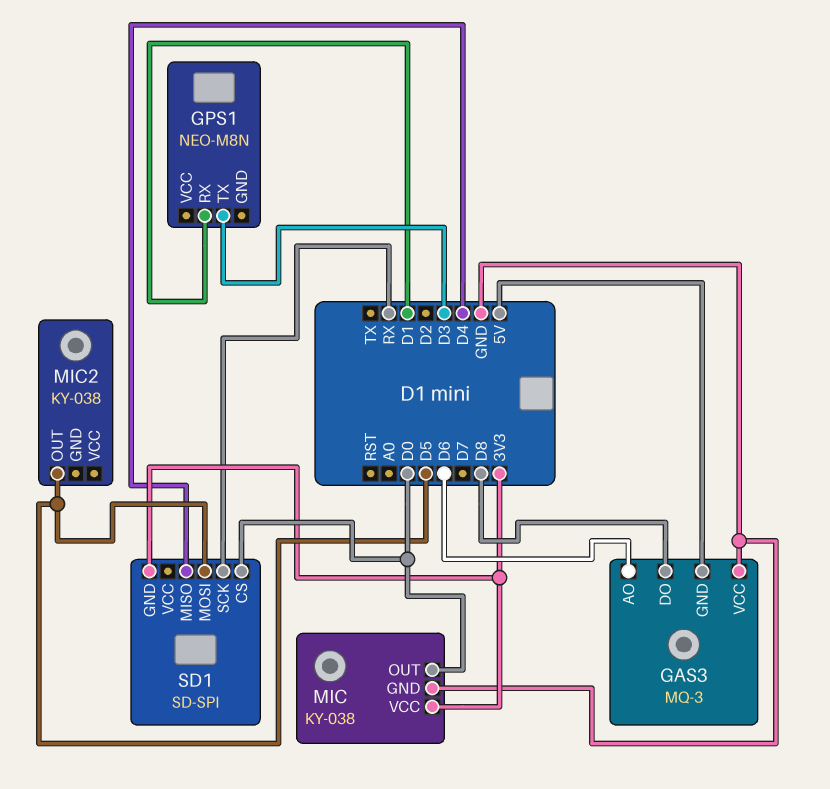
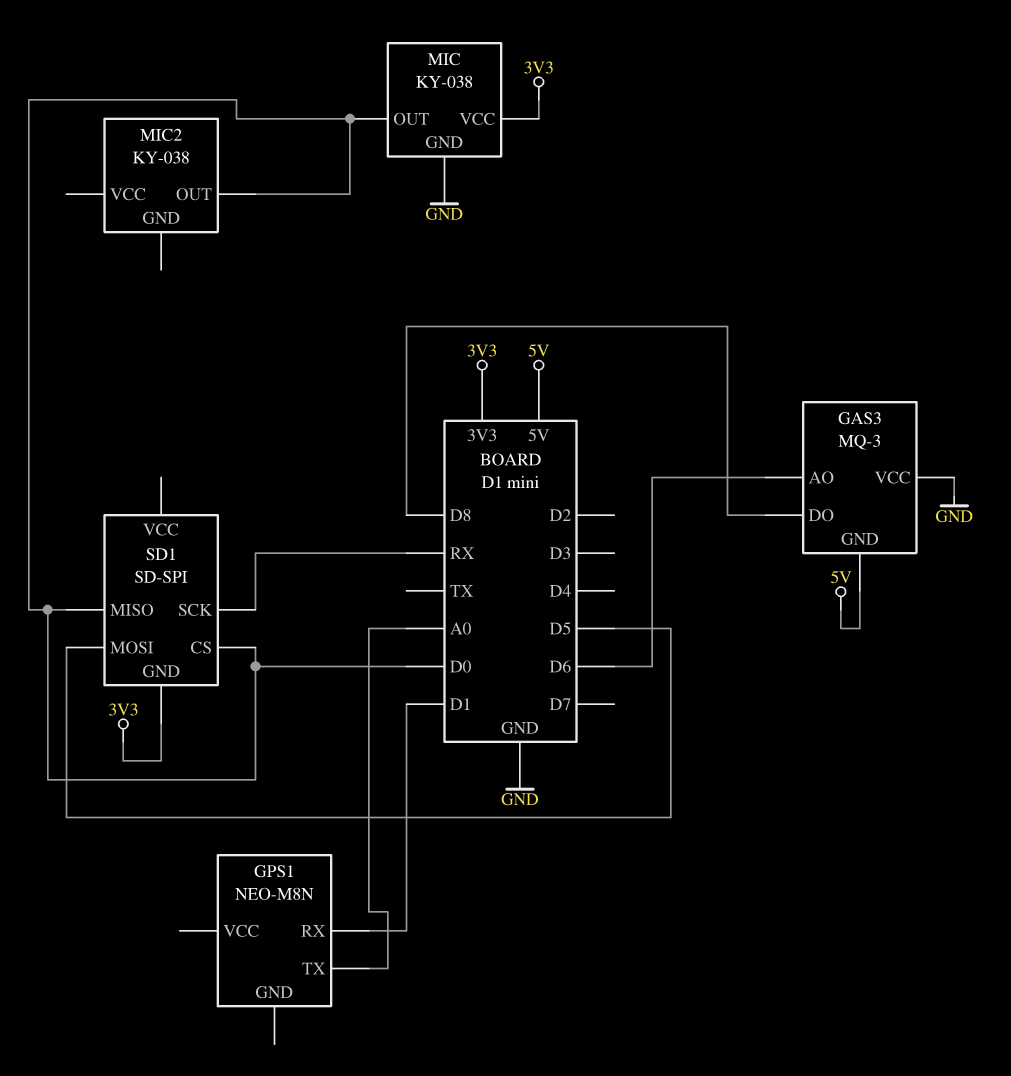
GPS1 pin TX: D3 -> A0
MIC2 pin OUT: D5 -> D0
SD1 pin MISO: D4 -> D0

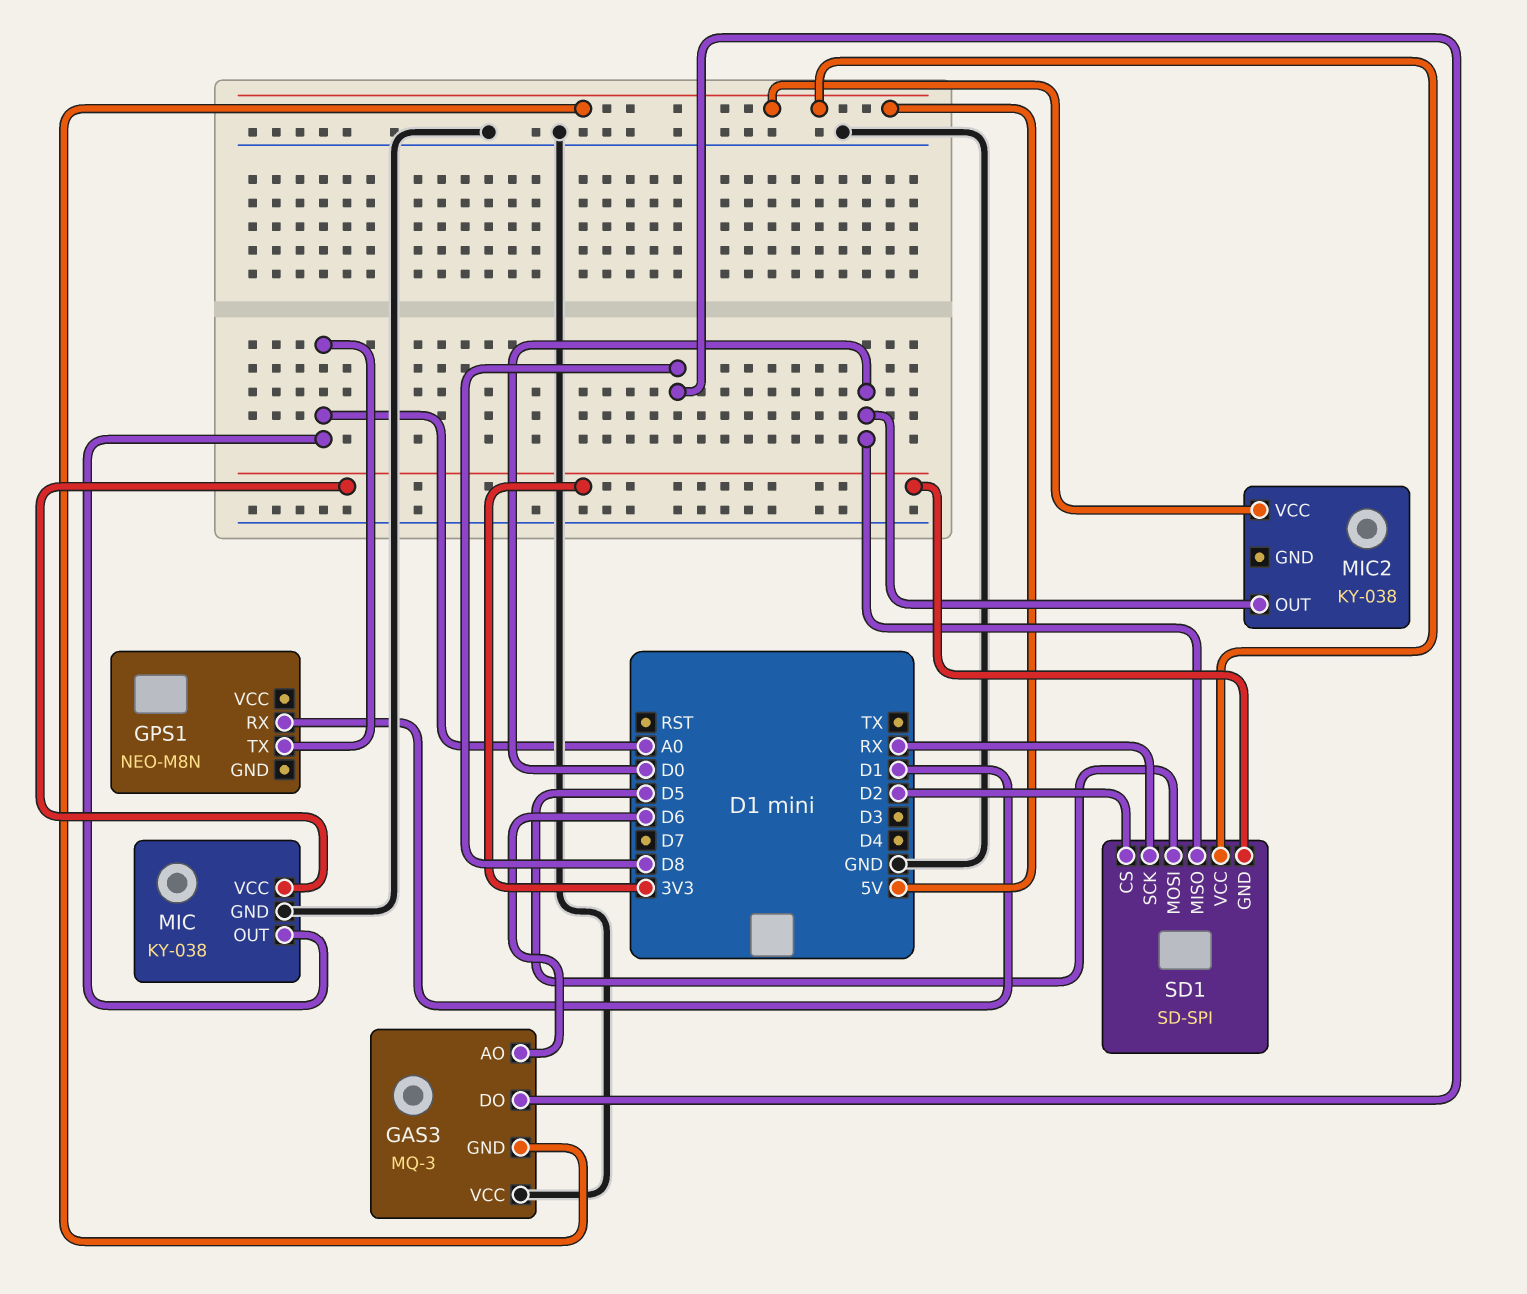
MIC pin OUT: D0 -> A0
MIC2 pin VCC: none -> 5V
SD1 pin CS: D0 -> D2
SD1 pin VCC: none -> 5V

